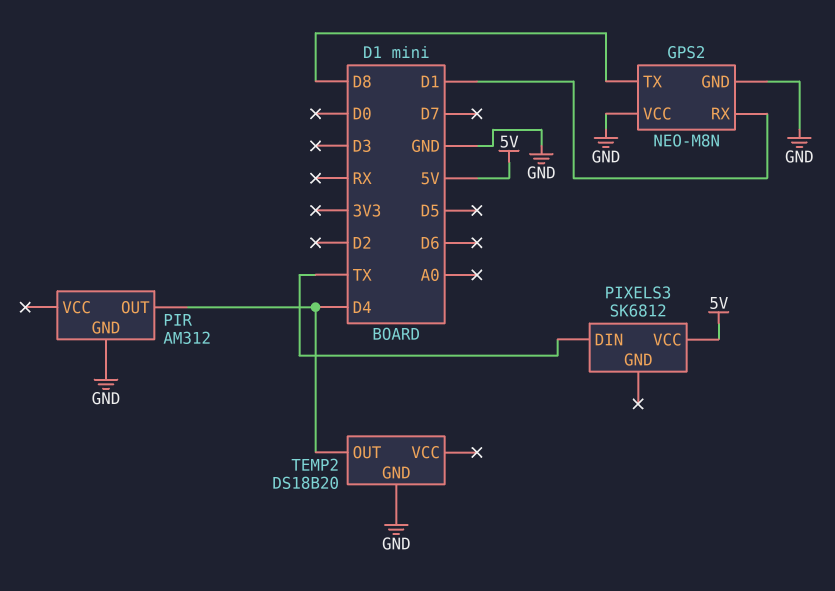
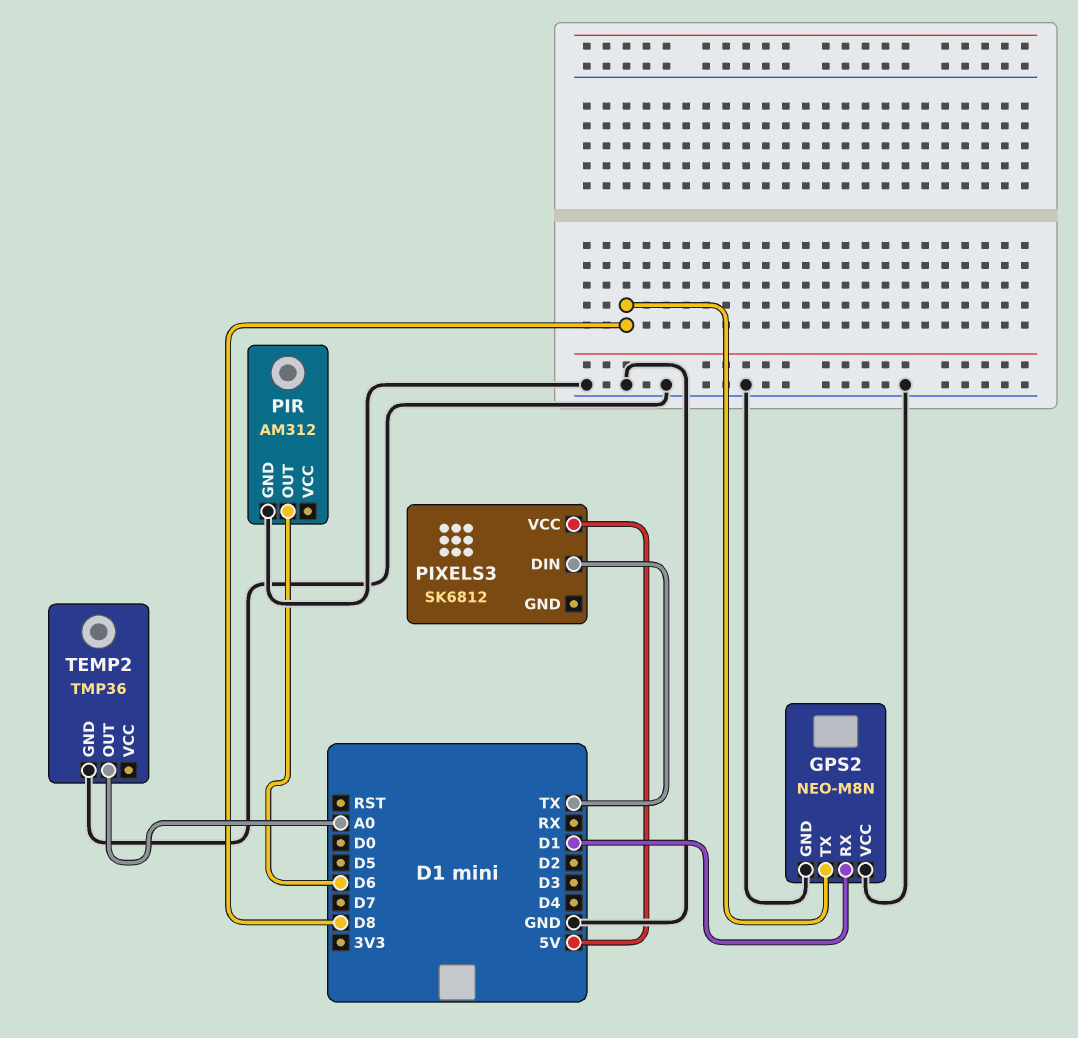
PIR pin OUT: D4 -> D6
TEMP2: DS18B20 -> TMP36
TEMP2 pin OUT: D4 -> A0

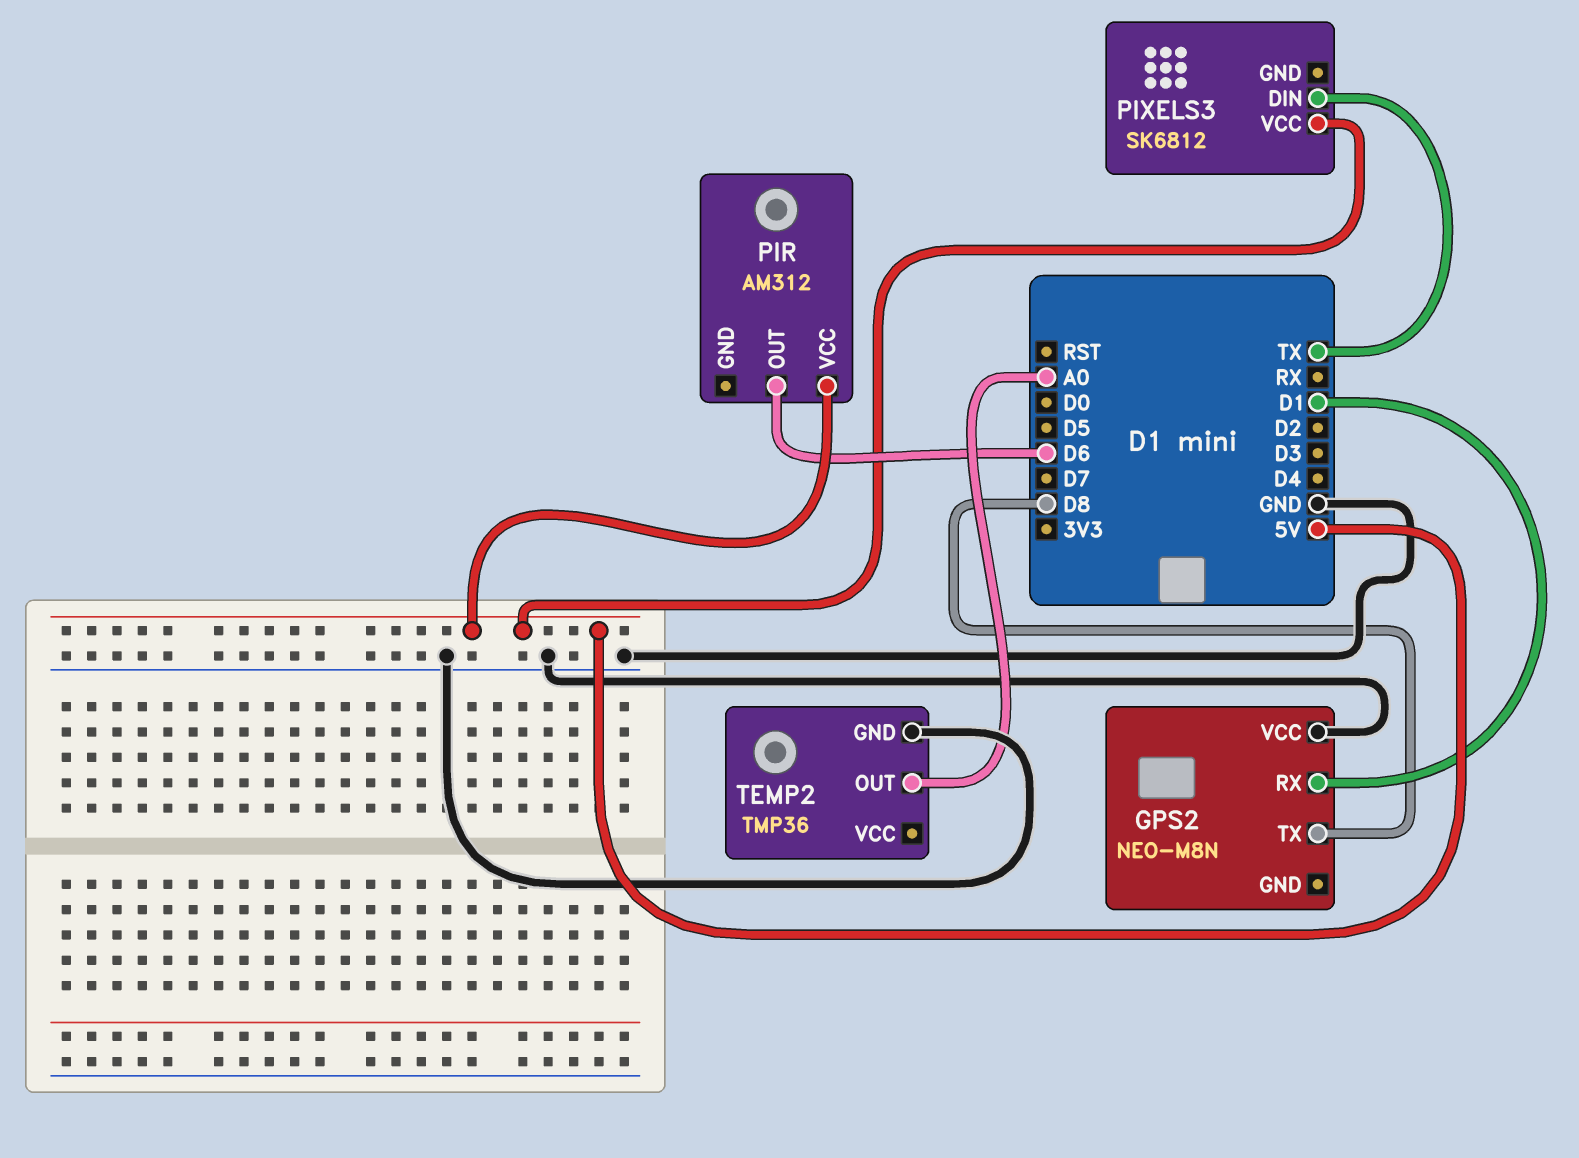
GPS2 pin GND: GND -> none
PIR pin GND: GND -> none
PIR pin VCC: none -> 5V

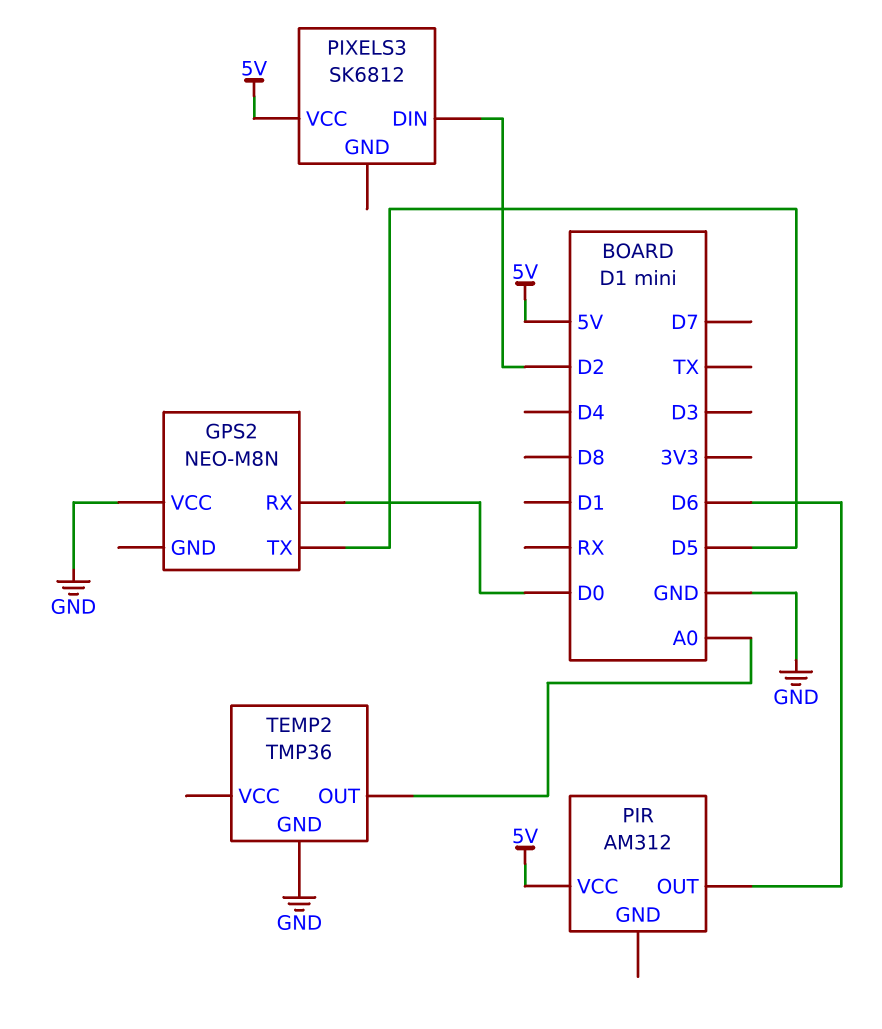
GPS2 pin RX: D1 -> D0
GPS2 pin TX: D8 -> D5
PIXELS3 pin DIN: TX -> D2

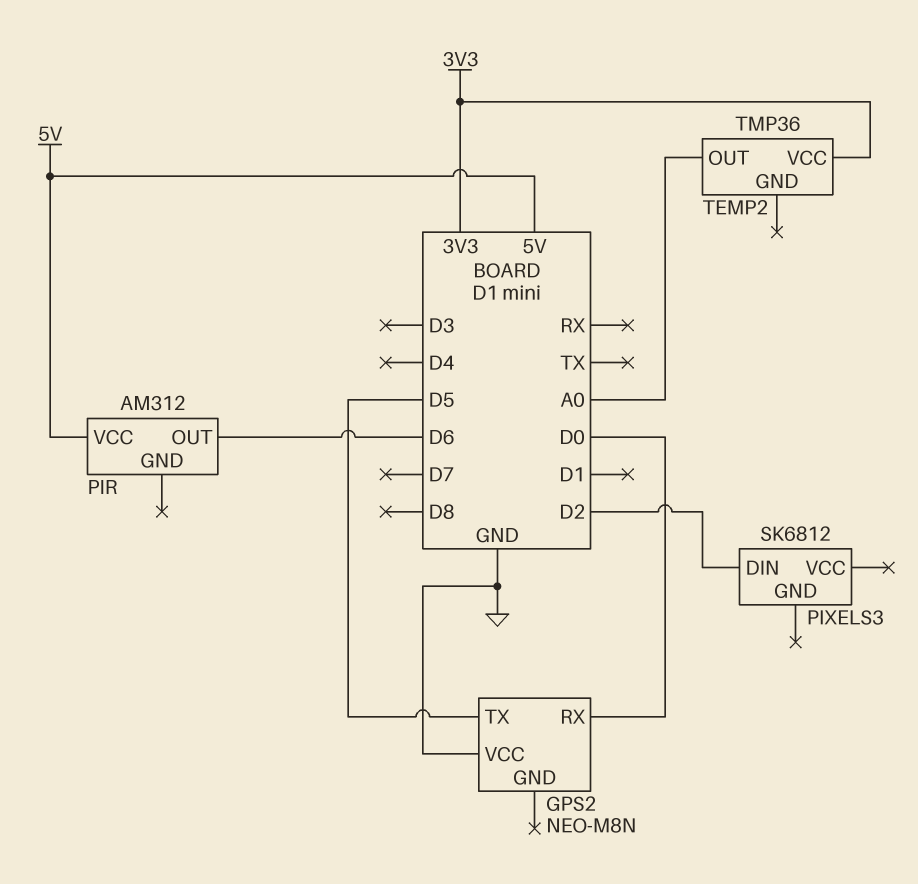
PIXELS3 pin VCC: 5V -> none
TEMP2 pin GND: GND -> none
TEMP2 pin VCC: none -> 3V3

